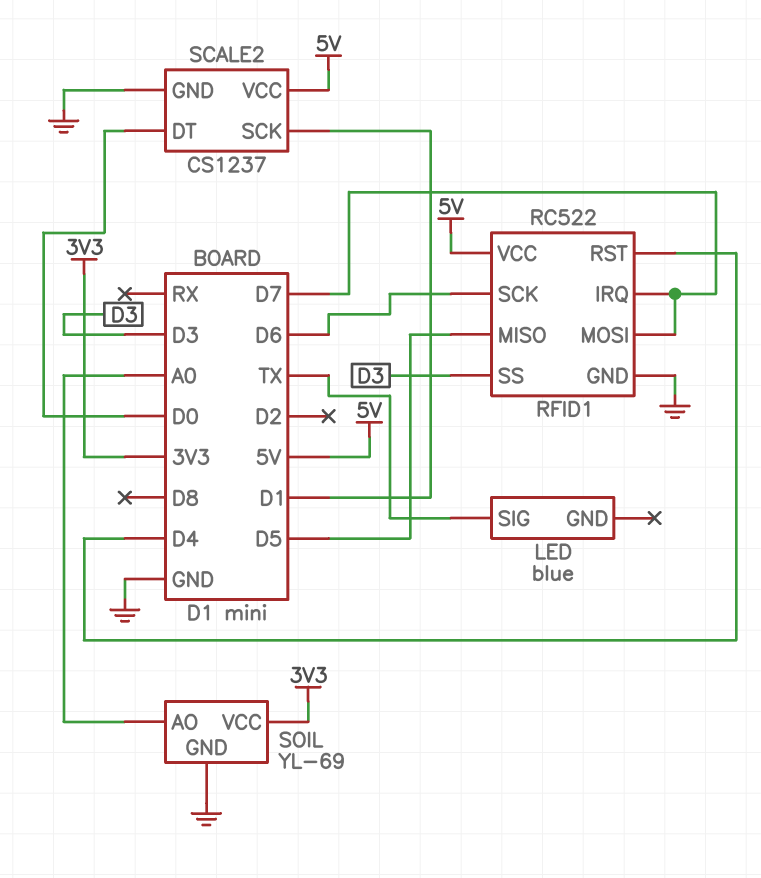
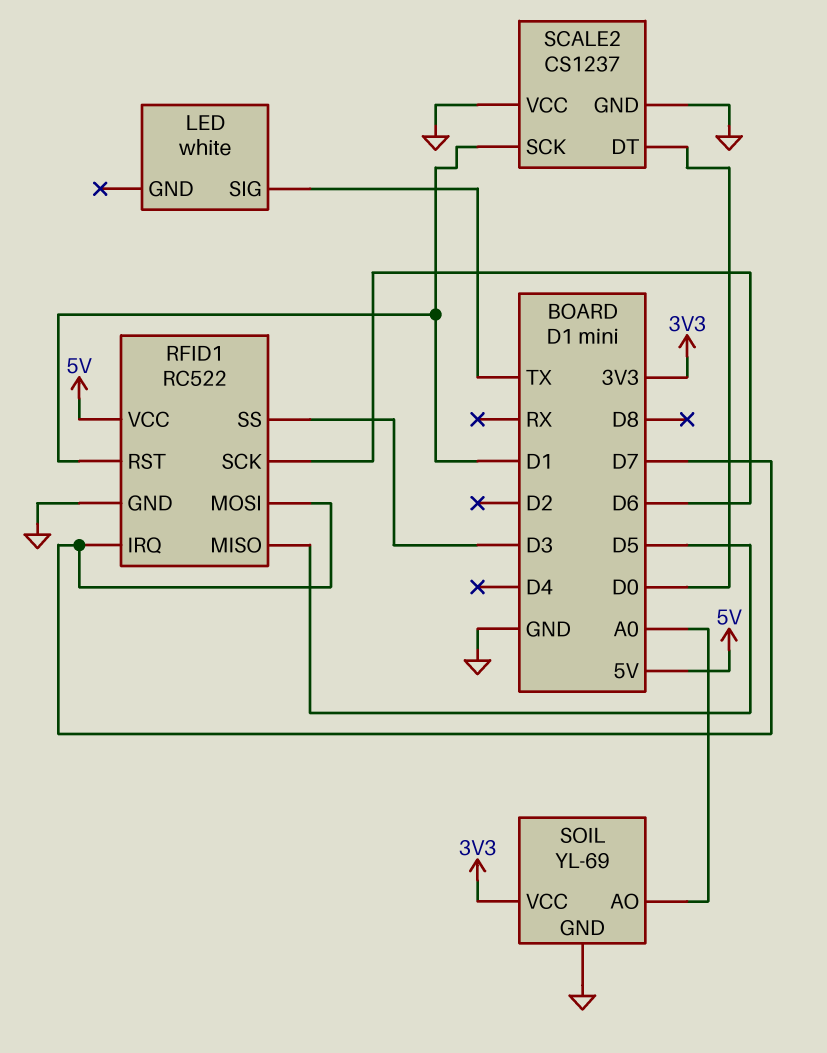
LED: blue -> white
RFID1 pin RST: D4 -> D1
SCALE2 pin VCC: 5V -> GND

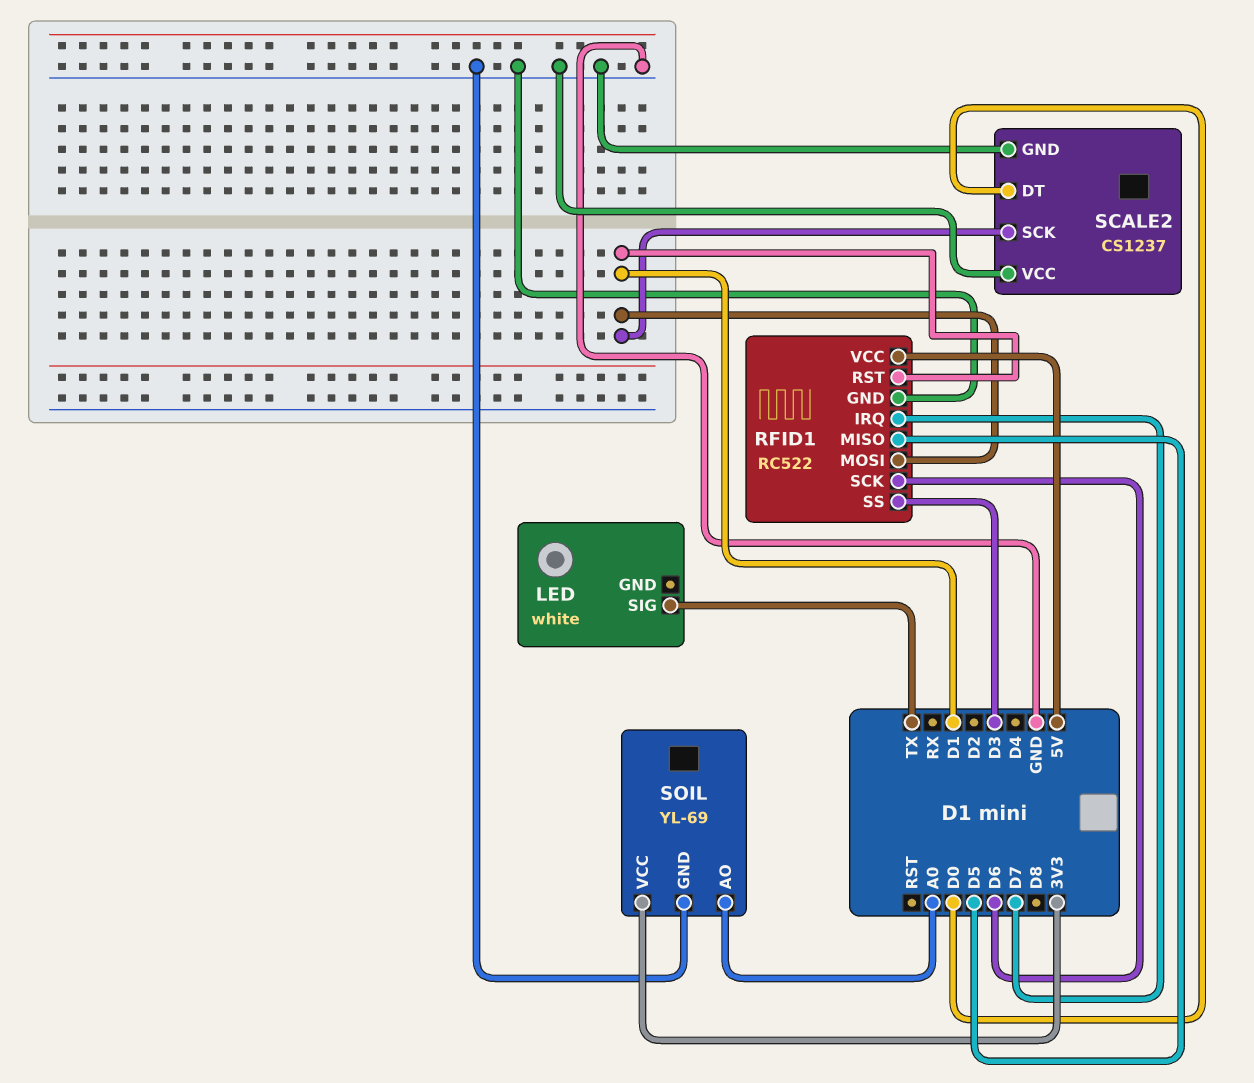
RFID1 pin MOSI: D7 -> D1

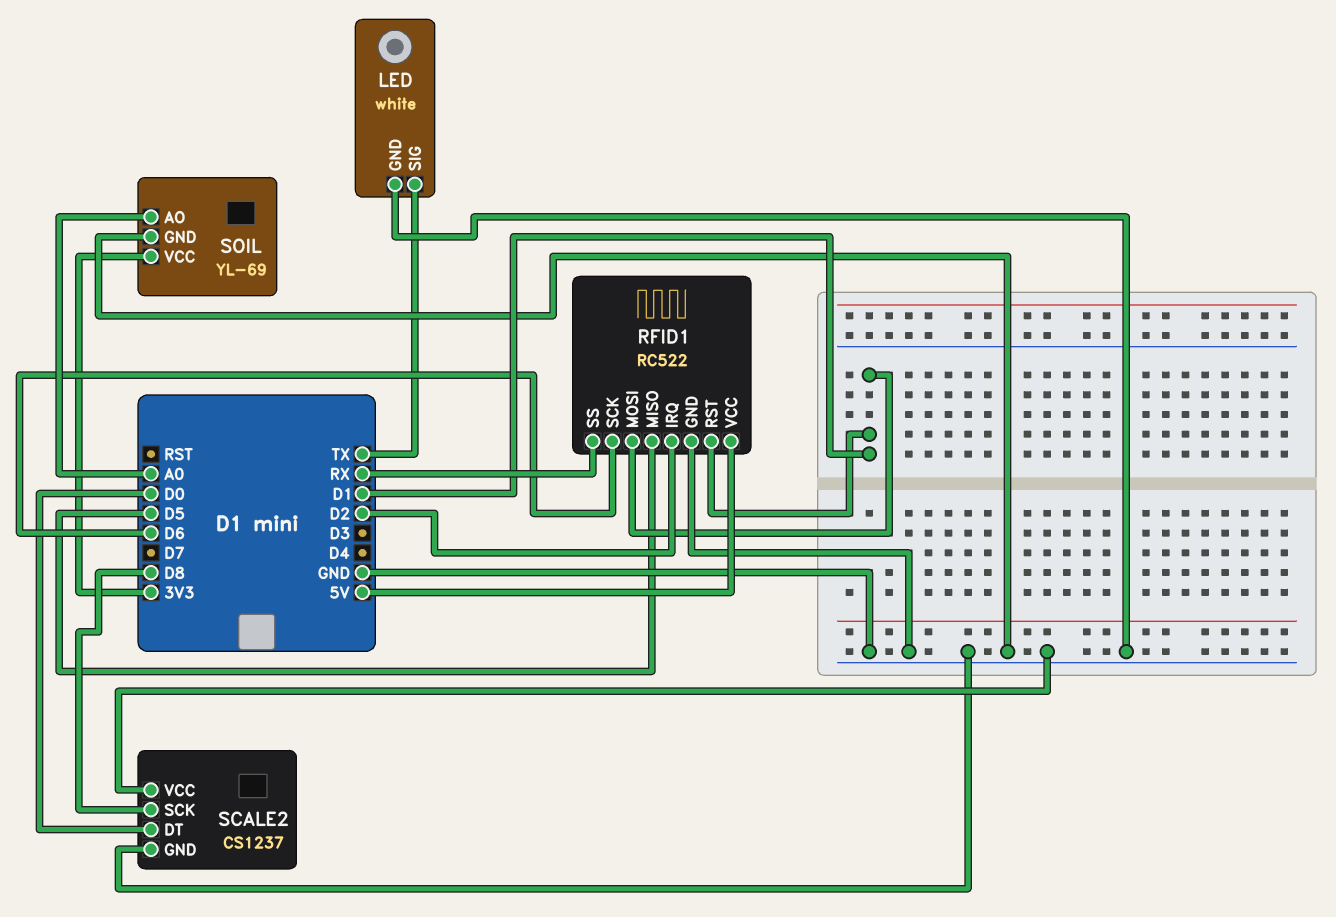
LED pin GND: none -> GND
RFID1 pin IRQ: D7 -> D2
RFID1 pin SS: D3 -> RX
SCALE2 pin SCK: D1 -> D8

